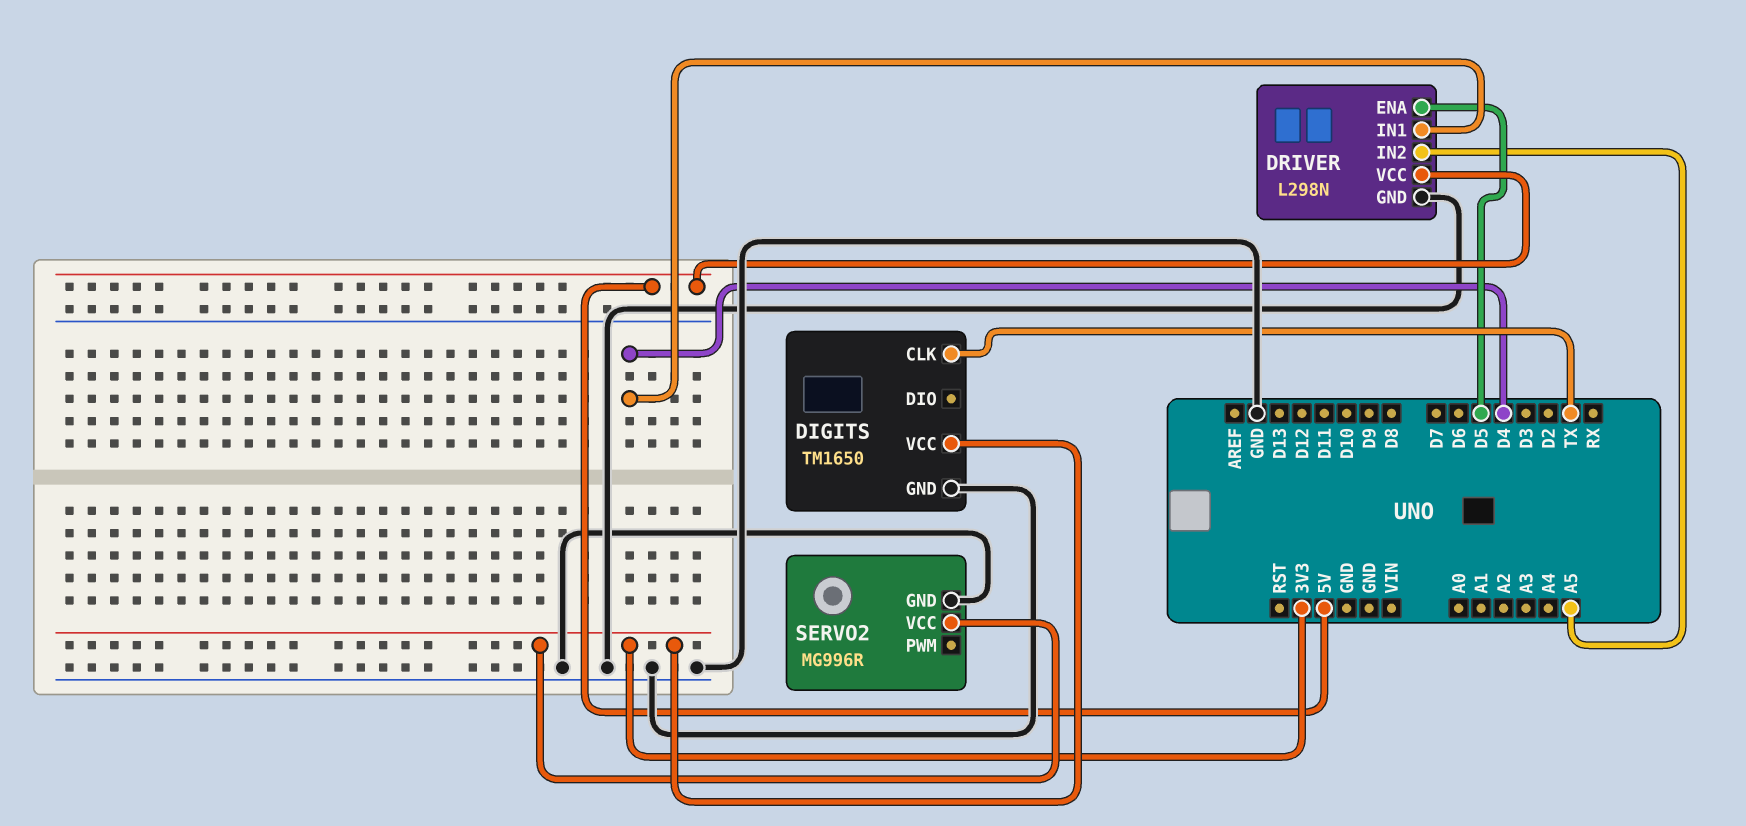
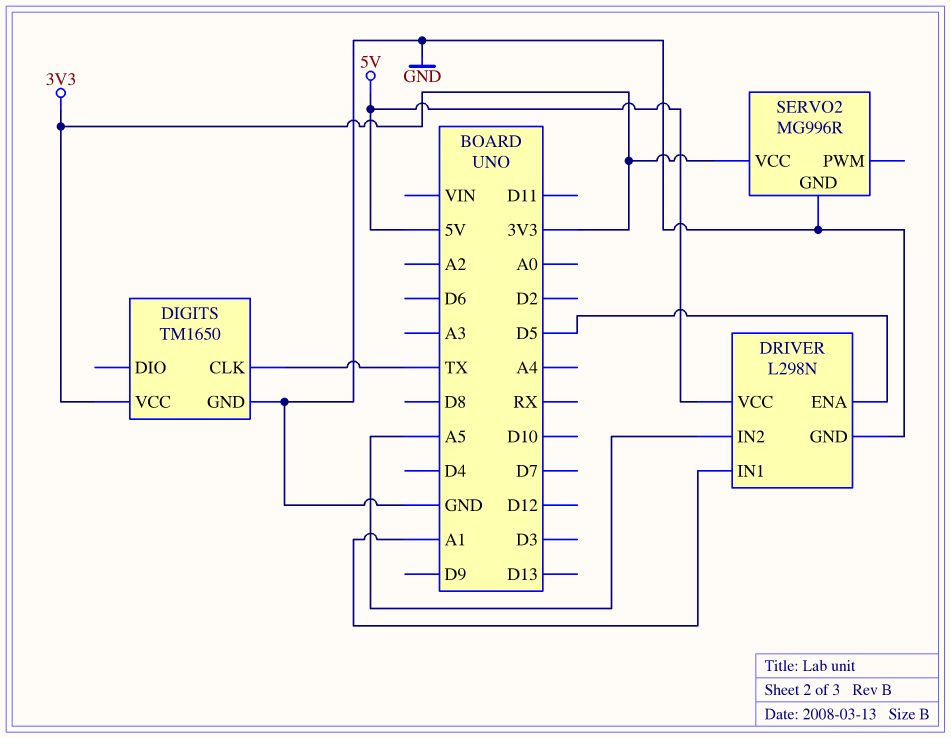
DRIVER pin IN1: D4 -> A1

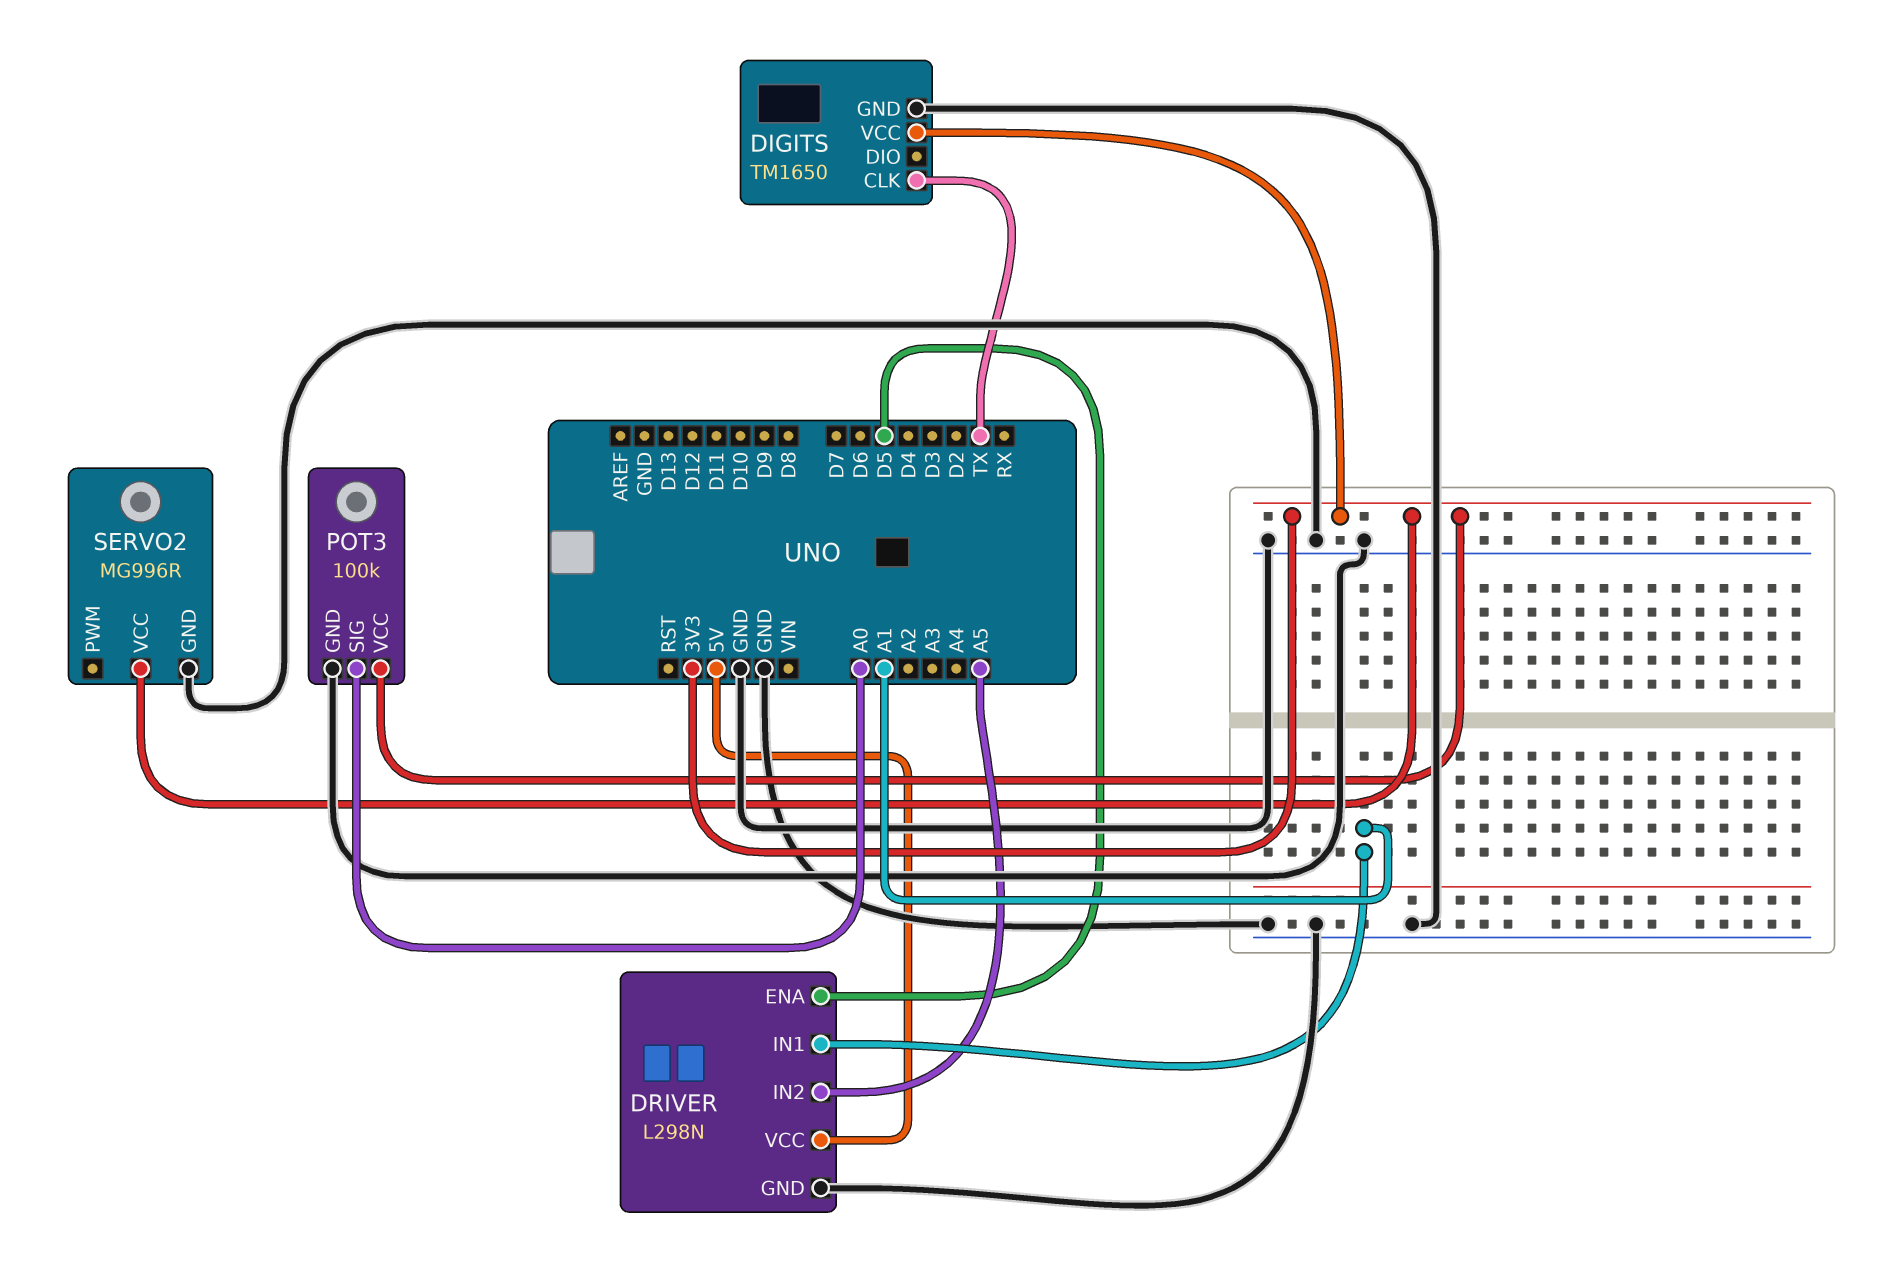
POT3: none -> 100k
POT3 pin GND: none -> GND
POT3 pin SIG: none -> A0
POT3 pin VCC: none -> 3V3

